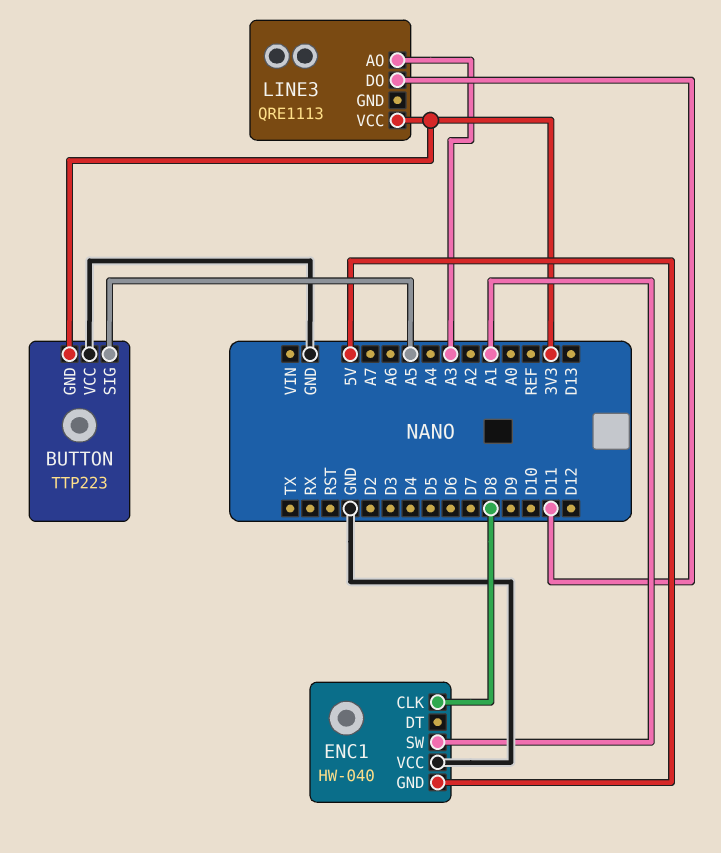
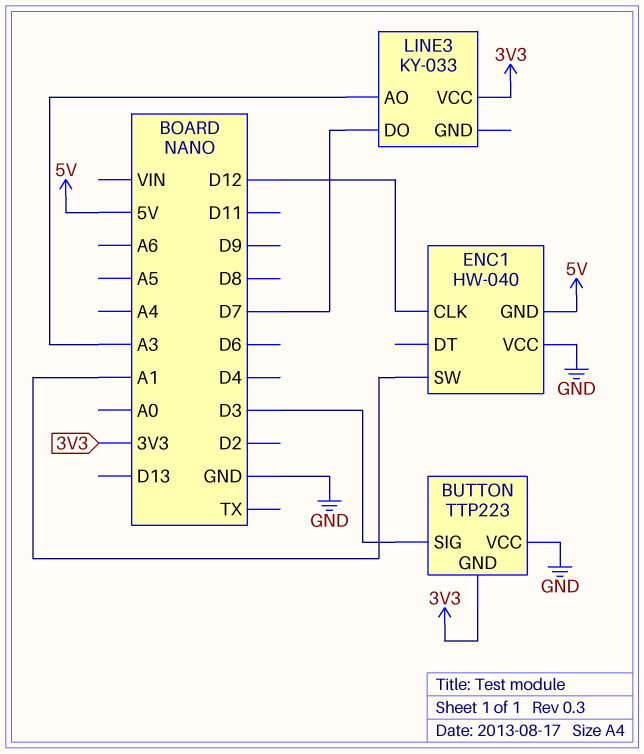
BUTTON pin SIG: A5 -> D3
ENC1 pin CLK: D8 -> D12
LINE3: QRE1113 -> KY-033
LINE3 pin DO: D11 -> D7

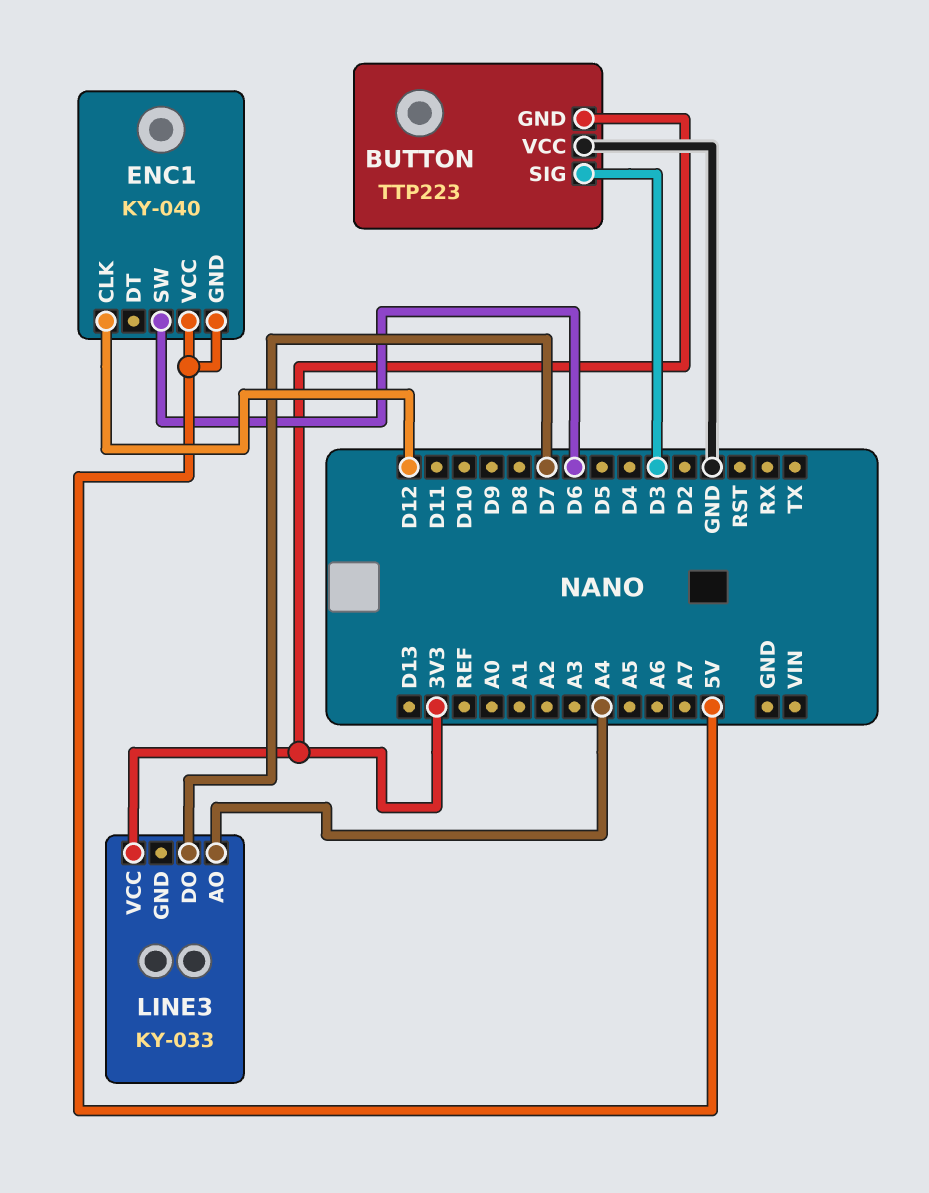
ENC1: HW-040 -> KY-040
ENC1 pin SW: A1 -> D6
ENC1 pin VCC: GND -> 5V
LINE3 pin AO: A3 -> A4

